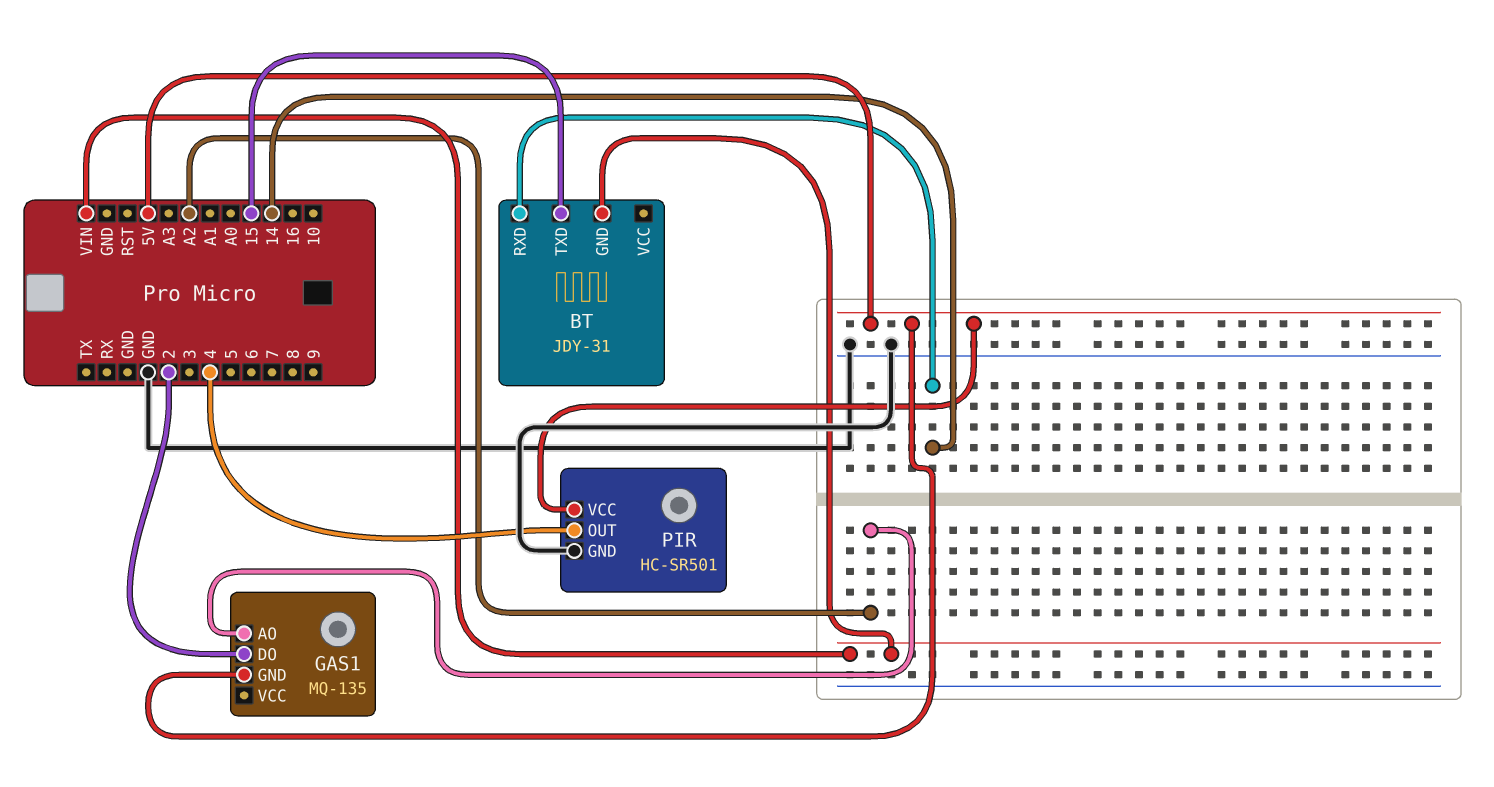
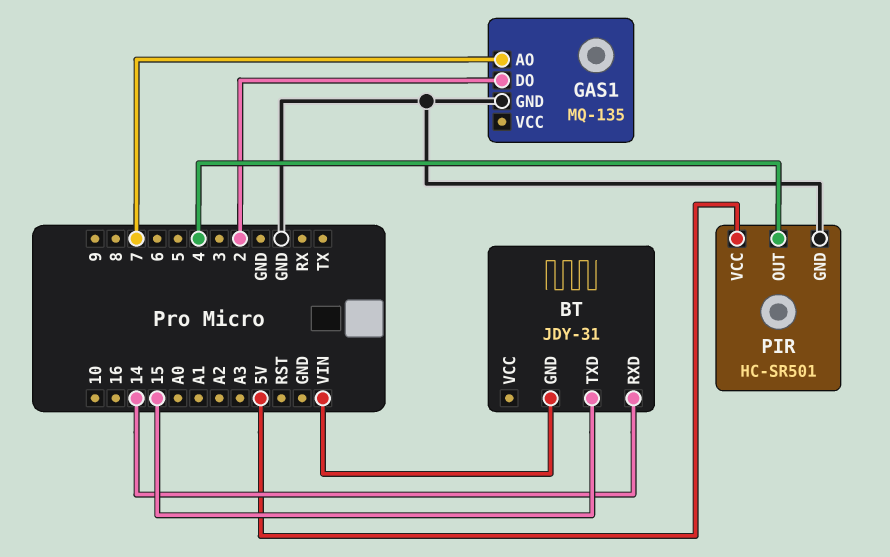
GAS1 pin AO: A2 -> 7
GAS1 pin GND: 5V -> GND

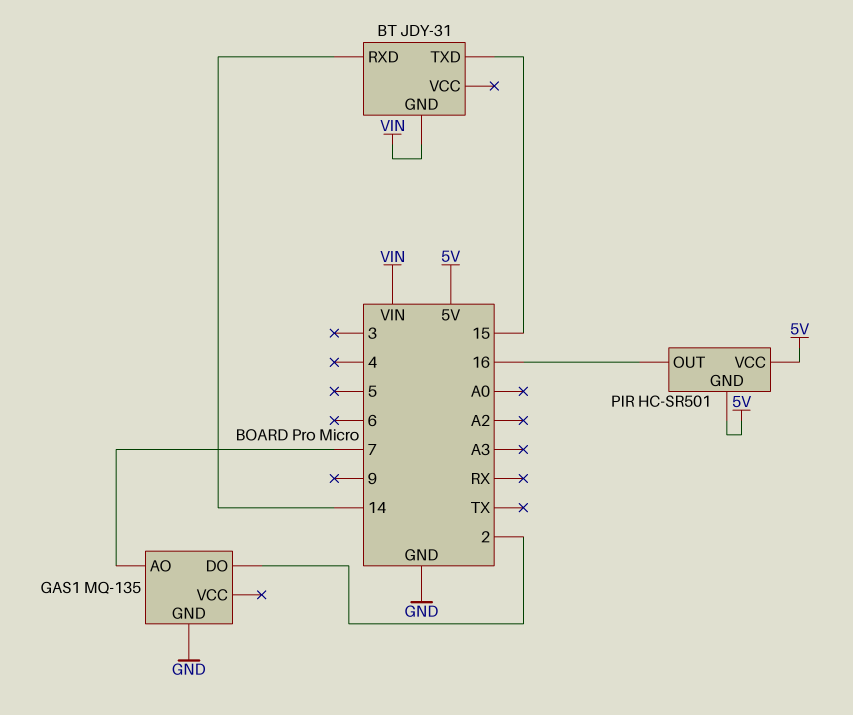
PIR pin GND: GND -> 5V
PIR pin OUT: 4 -> 16

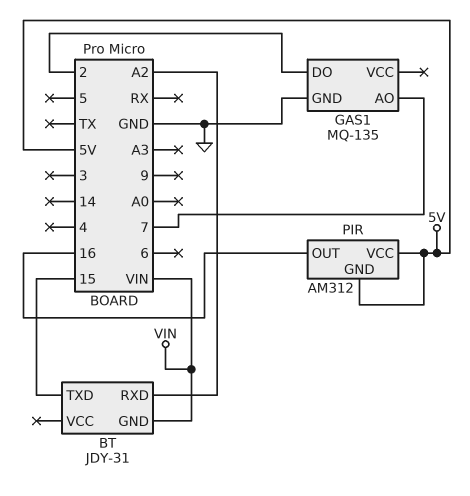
BT pin RXD: 14 -> A2
PIR: HC-SR501 -> AM312

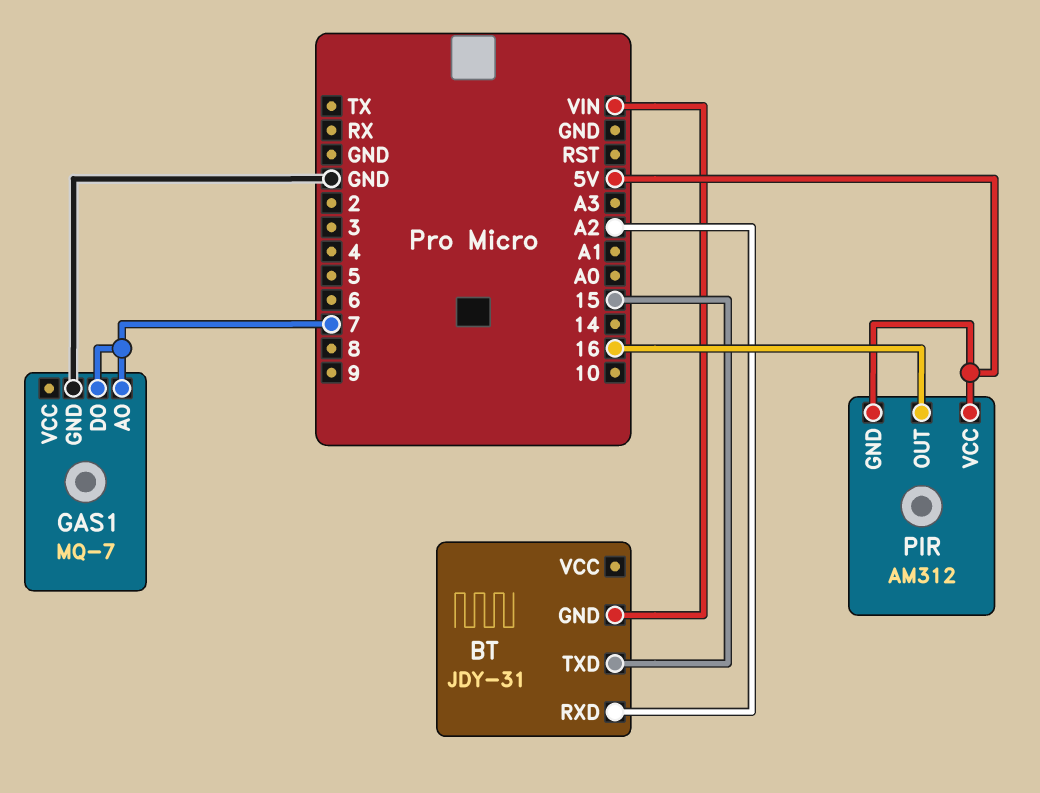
GAS1: MQ-135 -> MQ-7
GAS1 pin DO: 2 -> 7

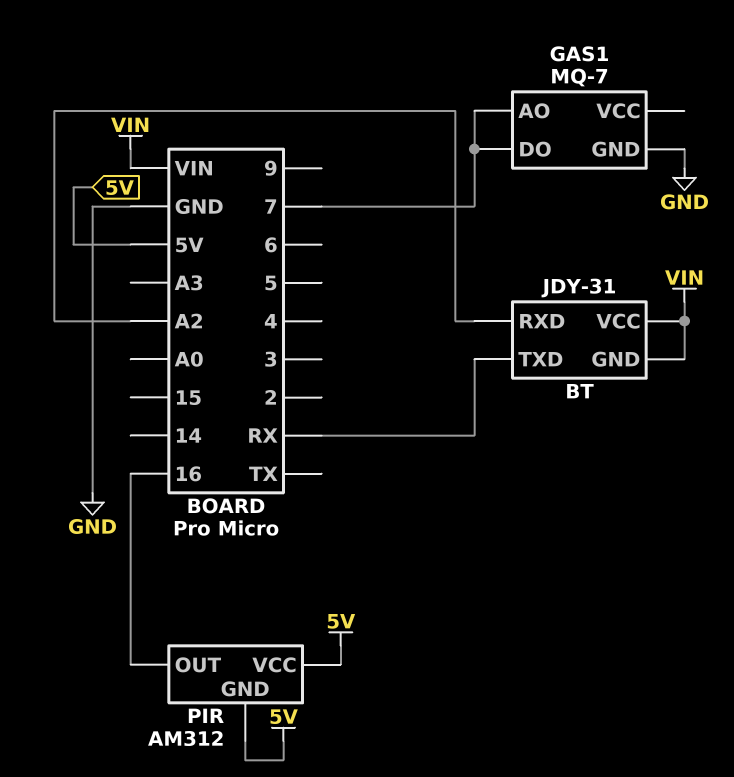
BT pin TXD: 15 -> RX
BT pin VCC: none -> VIN

